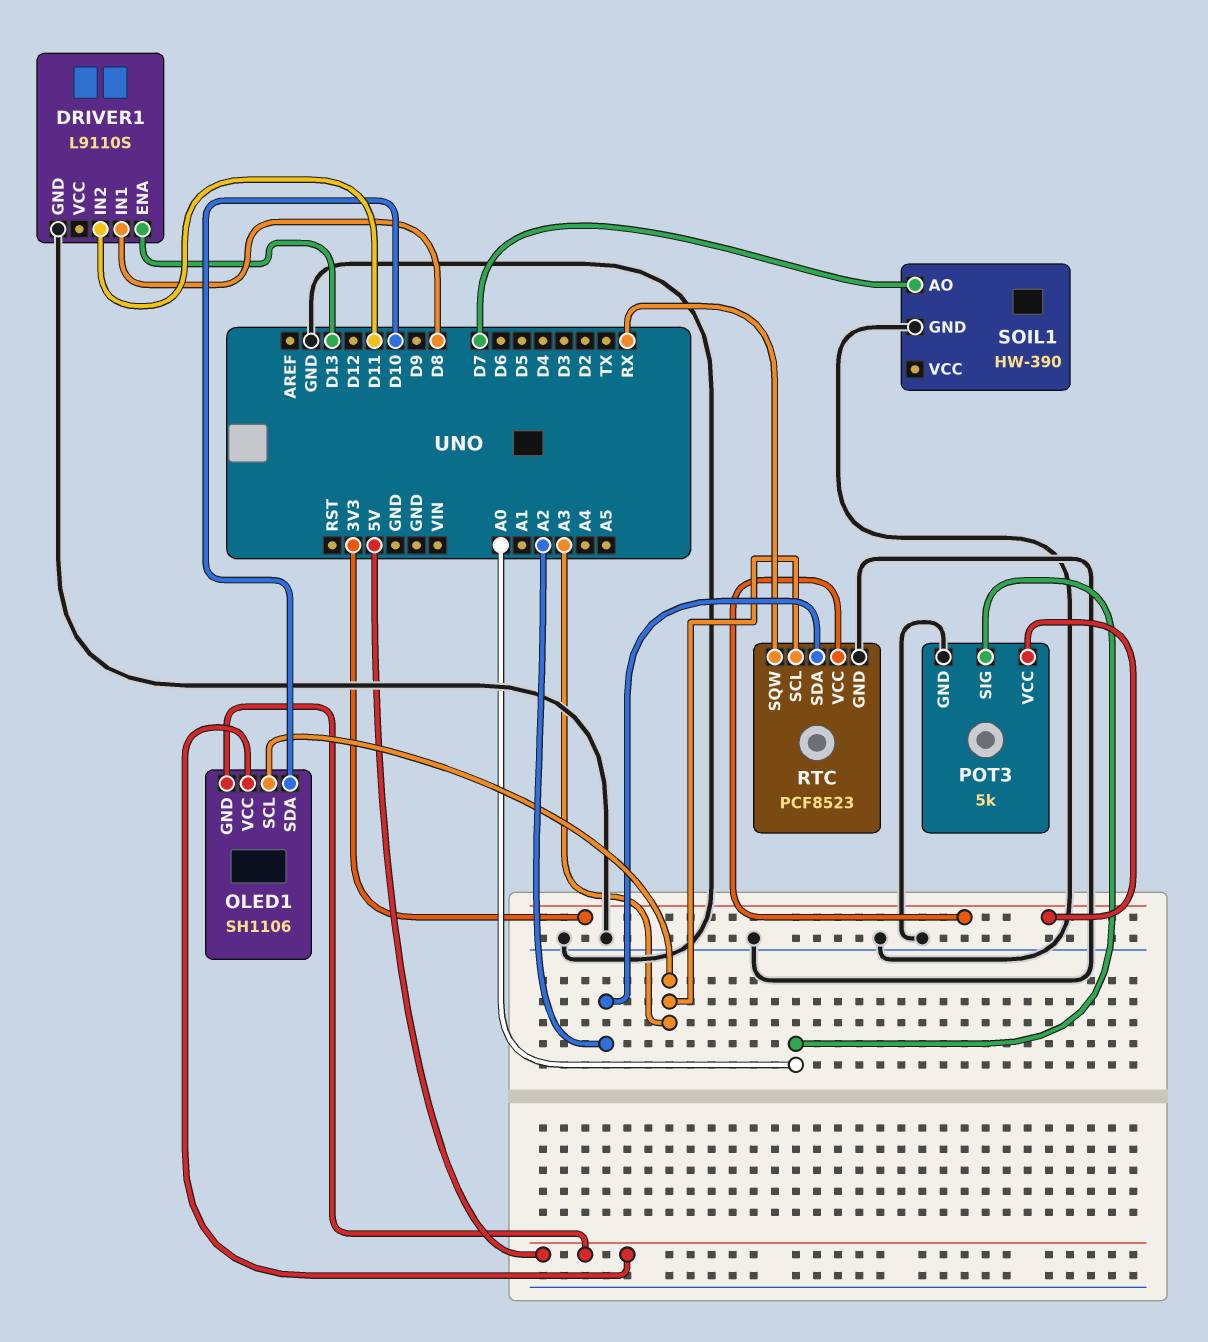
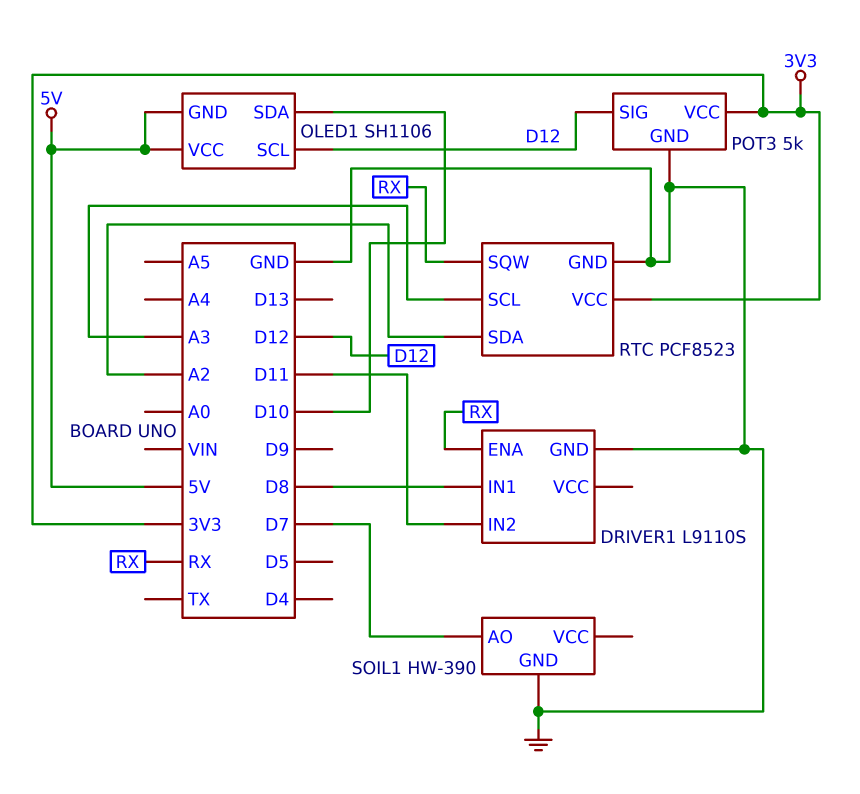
DRIVER1 pin ENA: D13 -> RX
OLED1 pin SCL: A3 -> D12
POT3 pin SIG: A0 -> D12

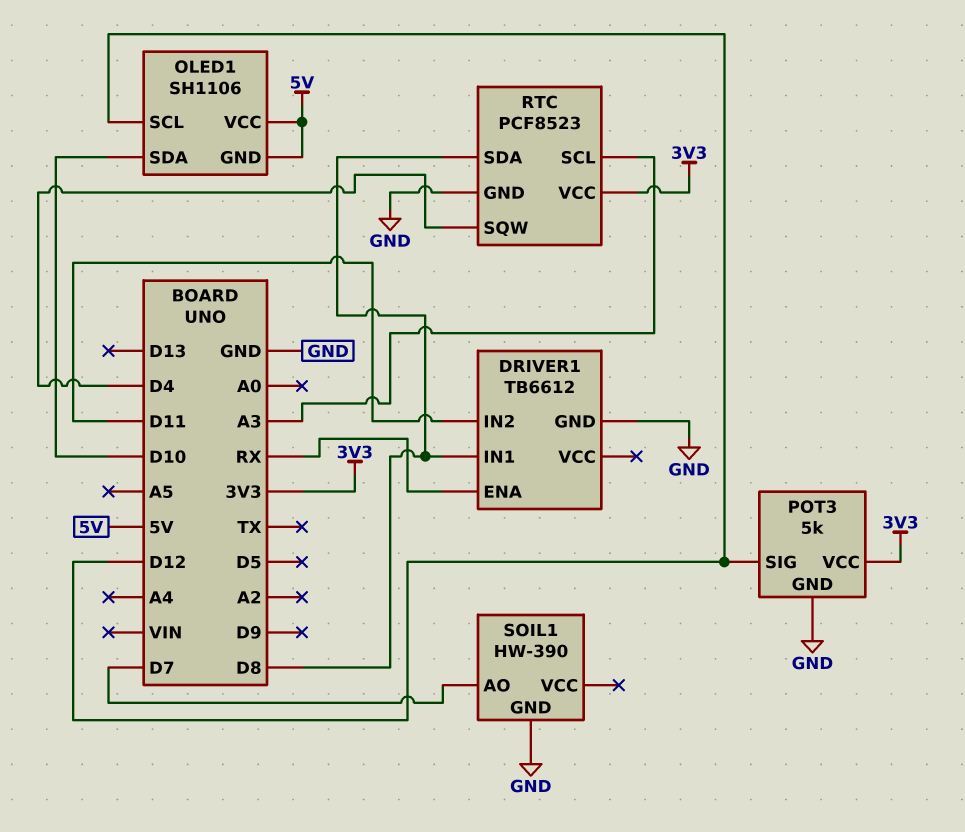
DRIVER1: L9110S -> TB6612
RTC pin SDA: A2 -> D8
RTC pin SQW: RX -> D4

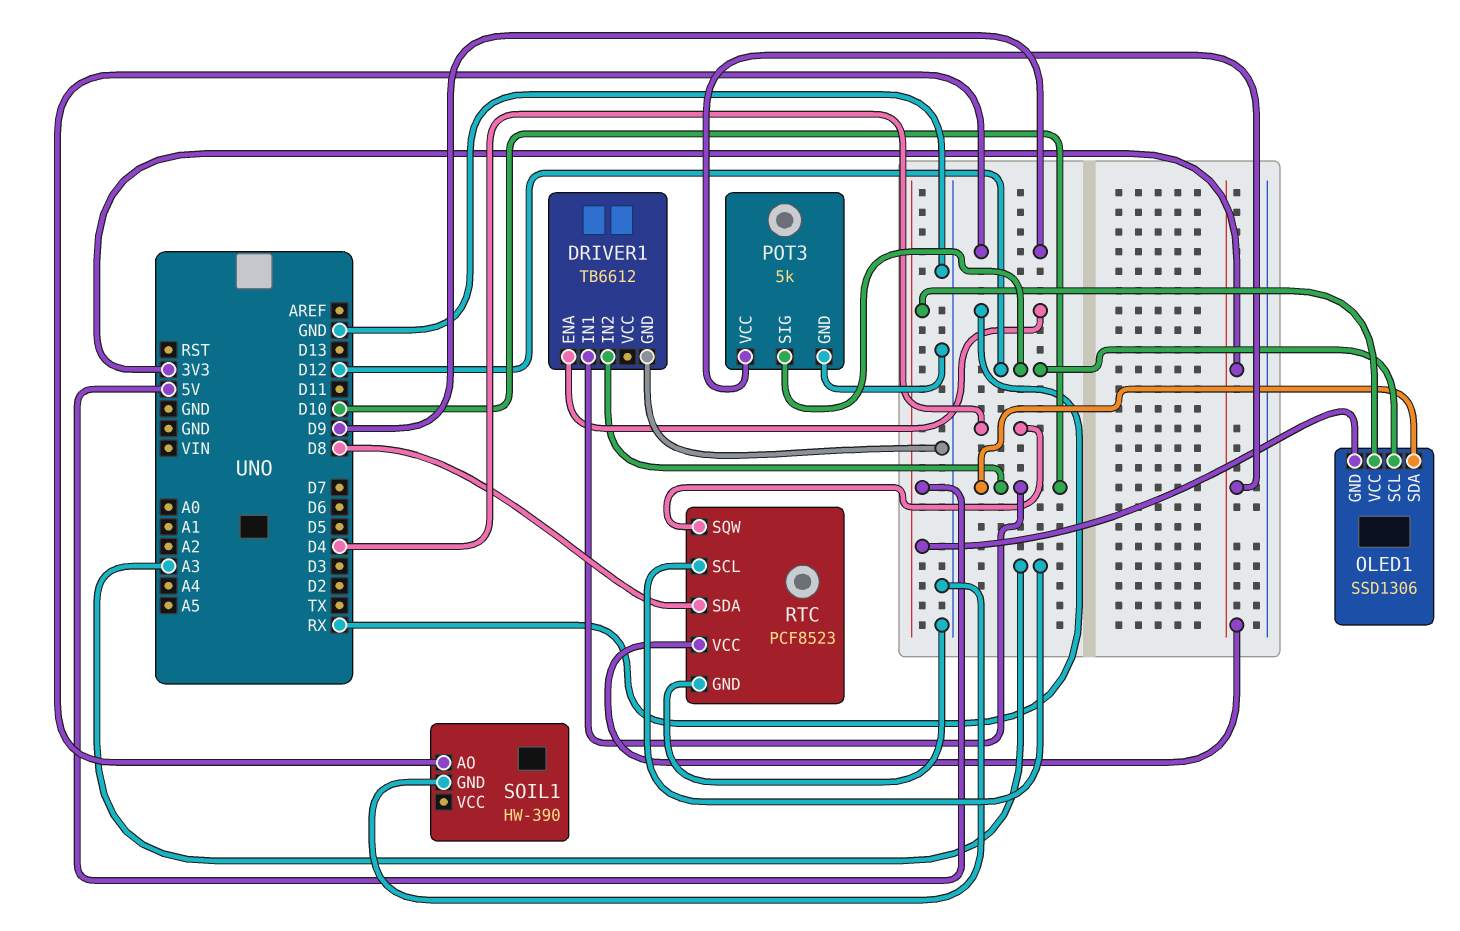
DRIVER1 pin IN1: D8 -> D10
DRIVER1 pin IN2: D11 -> D10
OLED1: SH1106 -> SSD1306
SOIL1 pin AO: D7 -> D9

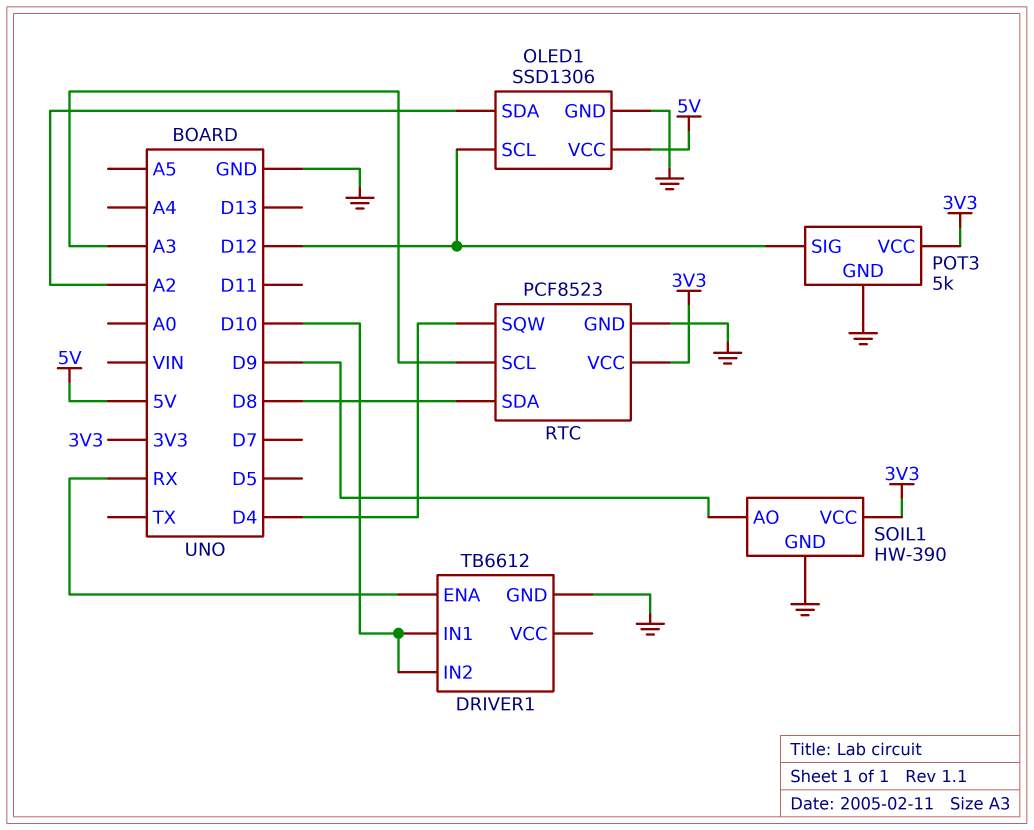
OLED1 pin GND: 5V -> GND
OLED1 pin SDA: D10 -> A2
SOIL1 pin VCC: none -> 3V3

